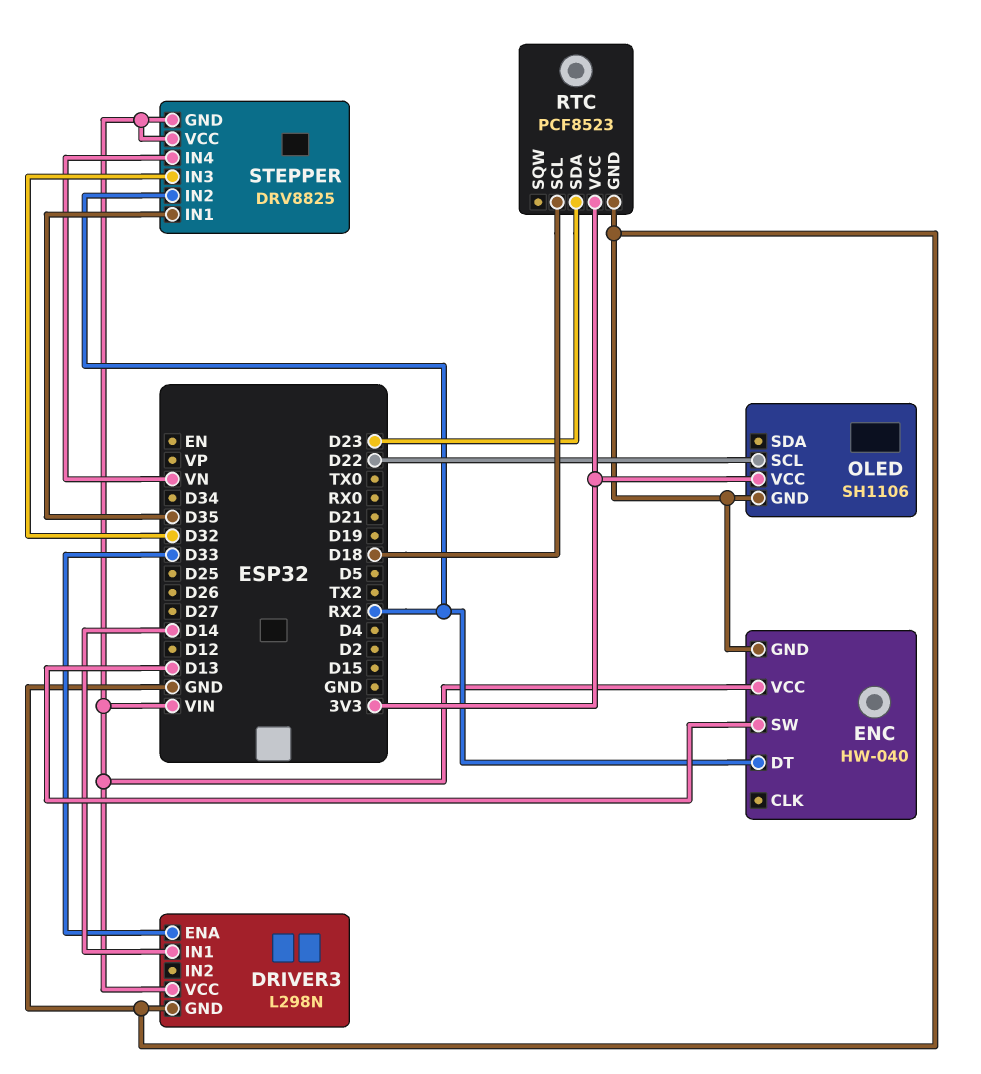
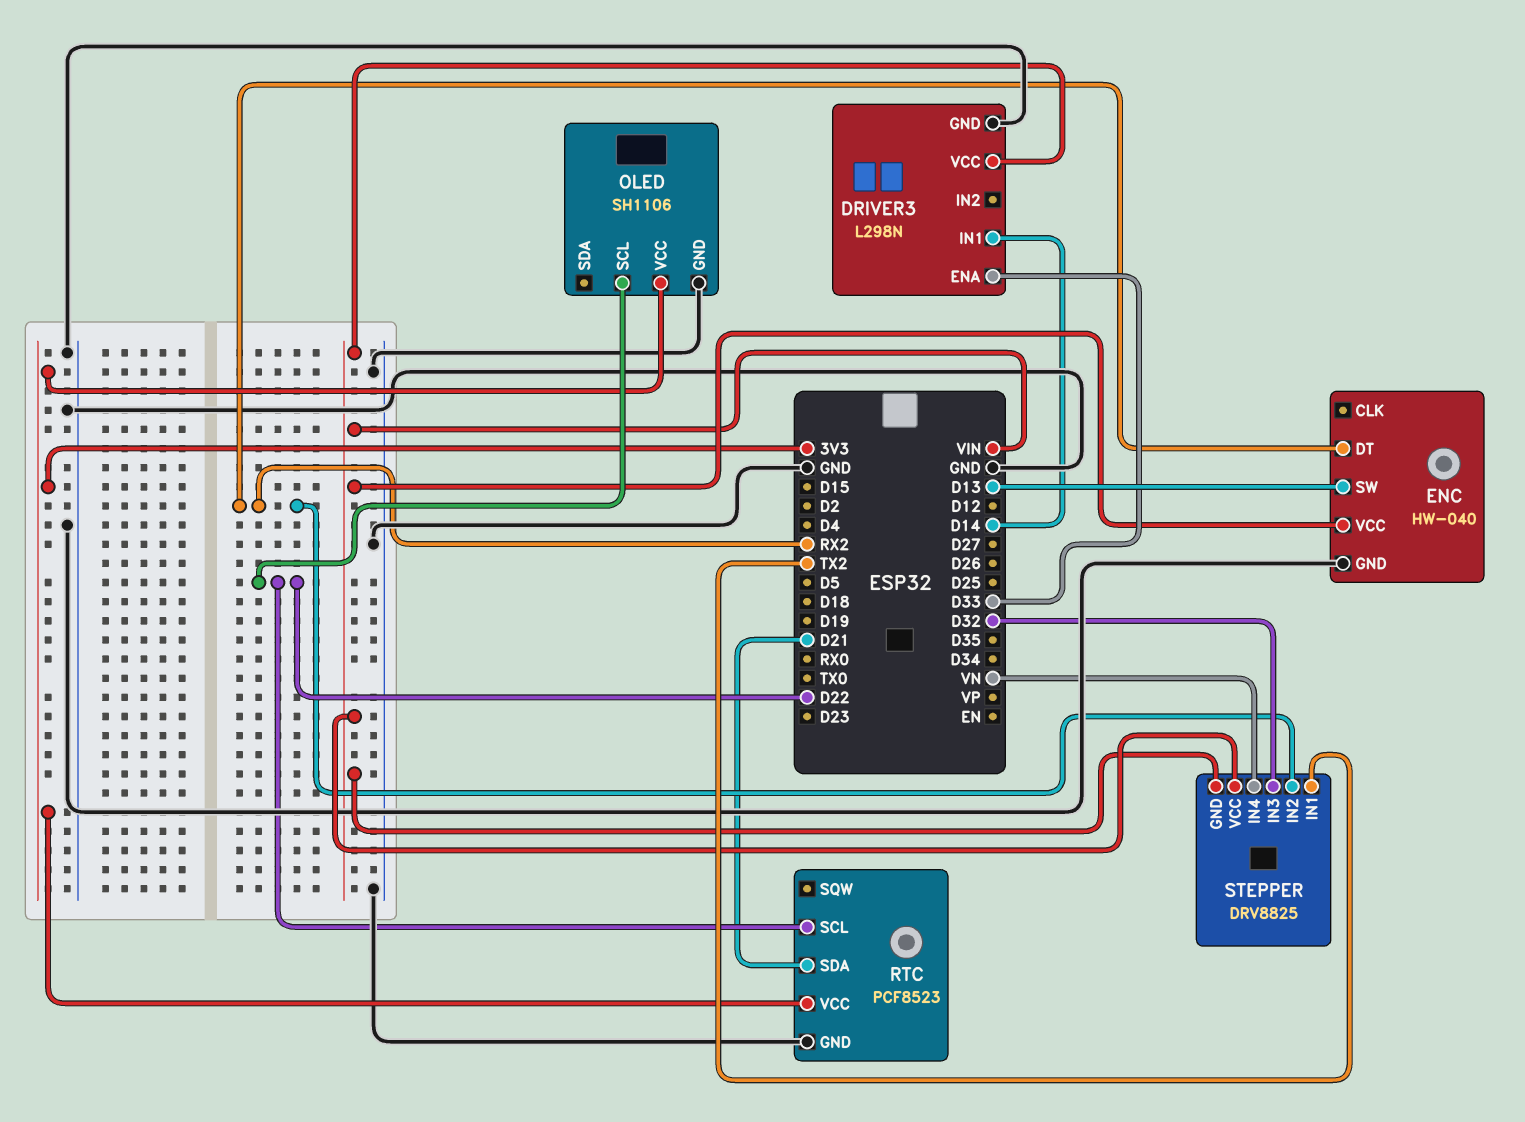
RTC pin SCL: D18 -> D22
RTC pin SDA: D23 -> D21
STEPPER pin IN1: D35 -> TX2

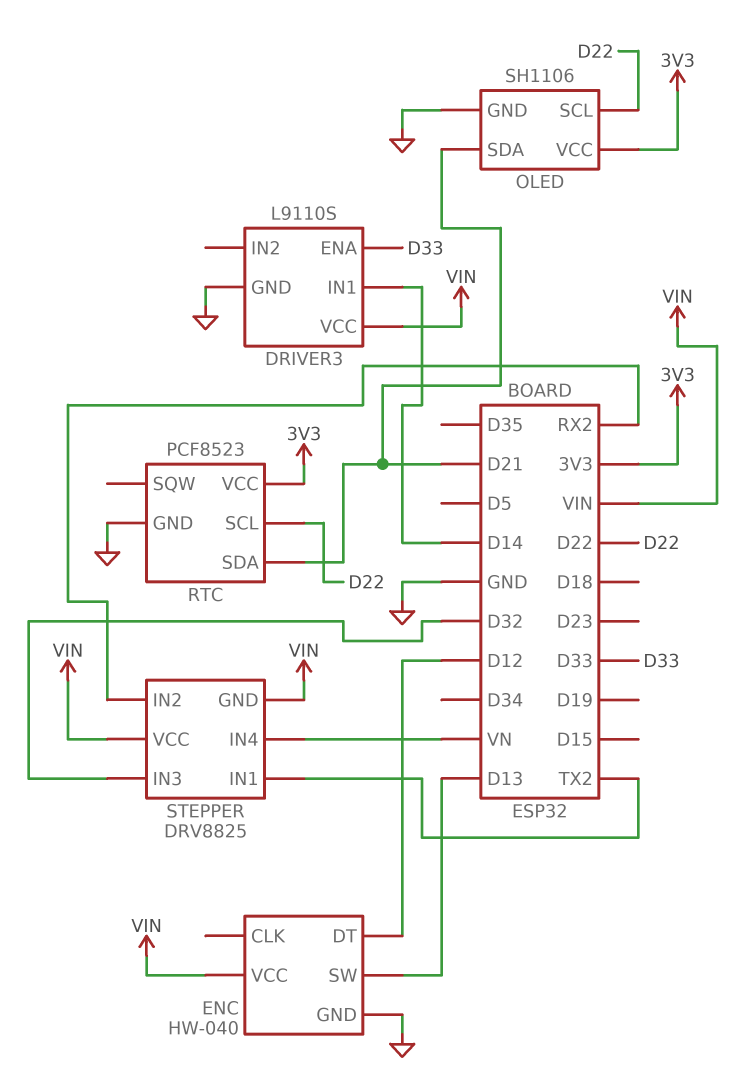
DRIVER3: L298N -> L9110S
ENC pin DT: RX2 -> D12
OLED pin SDA: none -> D21

